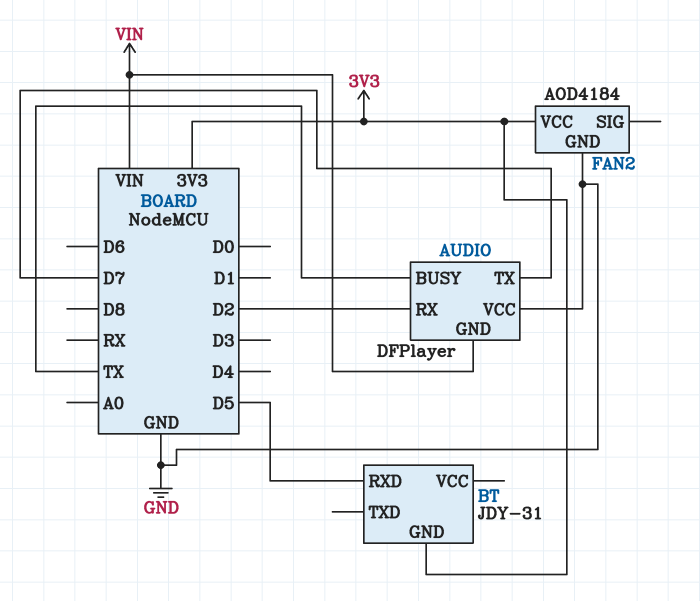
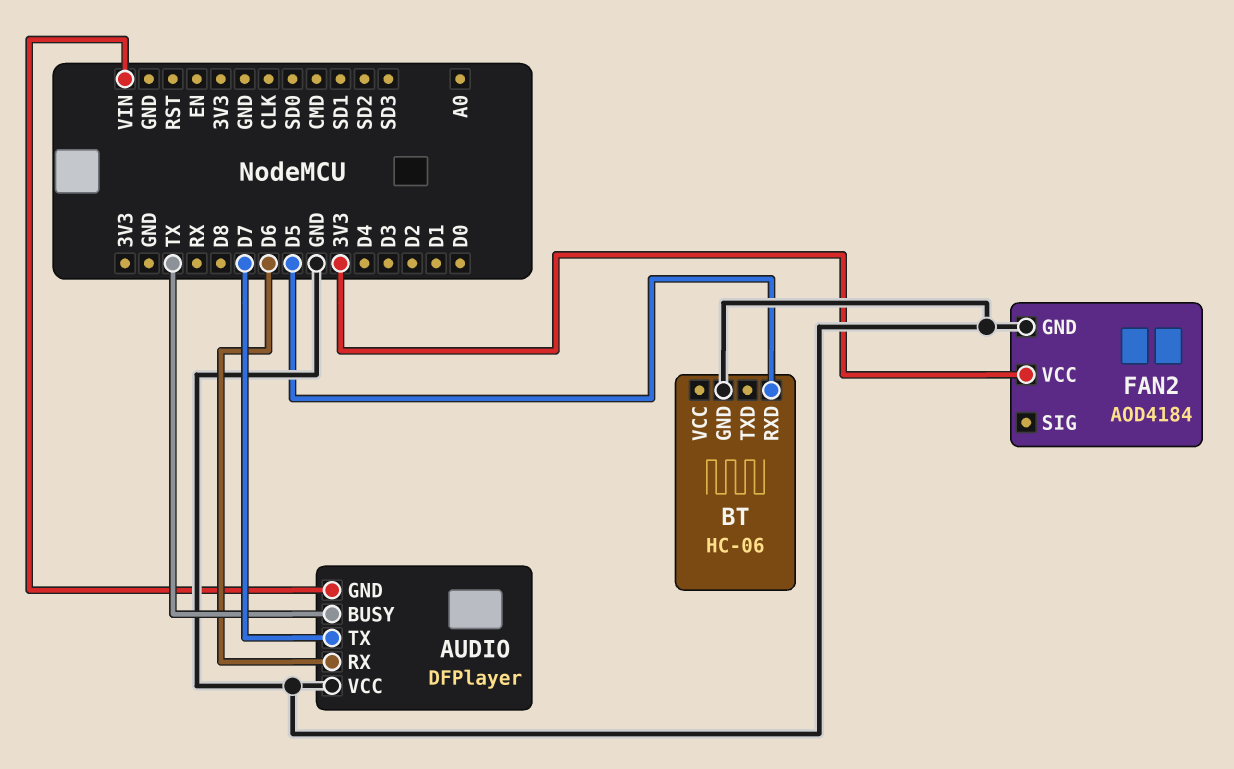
AUDIO pin RX: D2 -> D6
BT: JDY-31 -> HC-06
BT pin GND: 3V3 -> GND

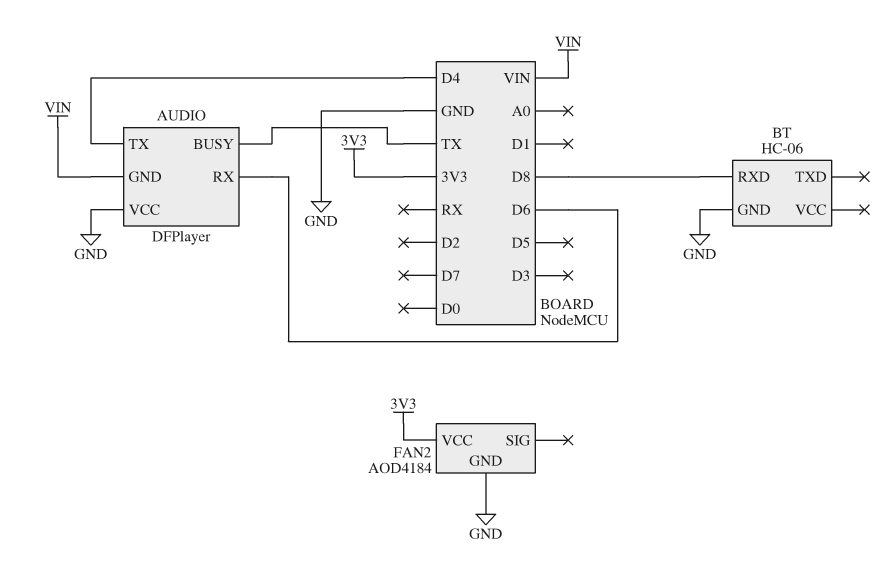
AUDIO pin TX: D7 -> D4
BT pin RXD: D5 -> D8

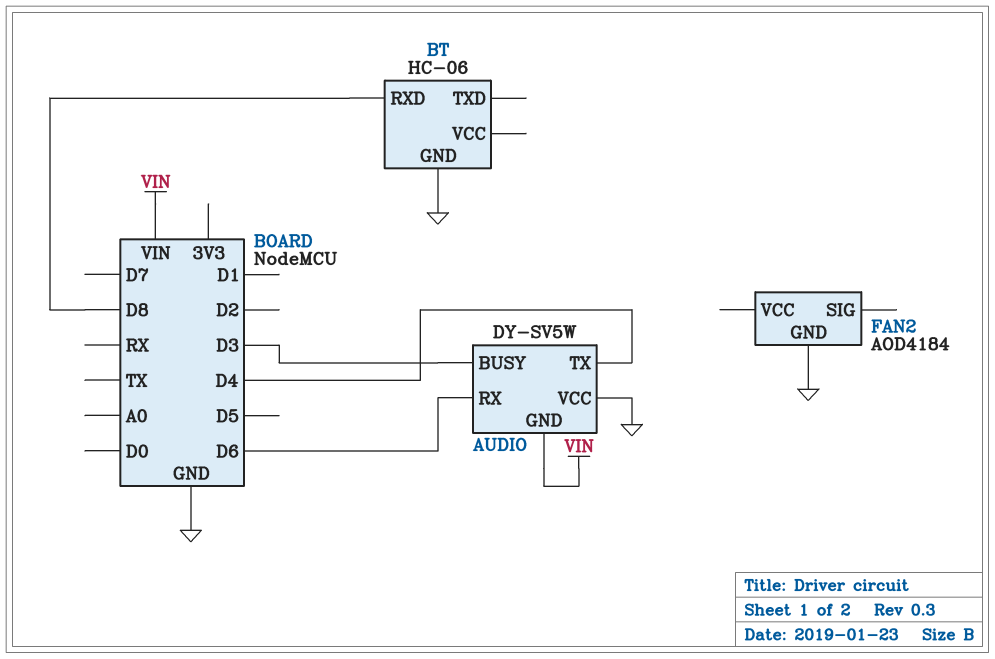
AUDIO: DFPlayer -> DY-SV5W
AUDIO pin BUSY: TX -> D3
FAN2 pin VCC: 3V3 -> none

